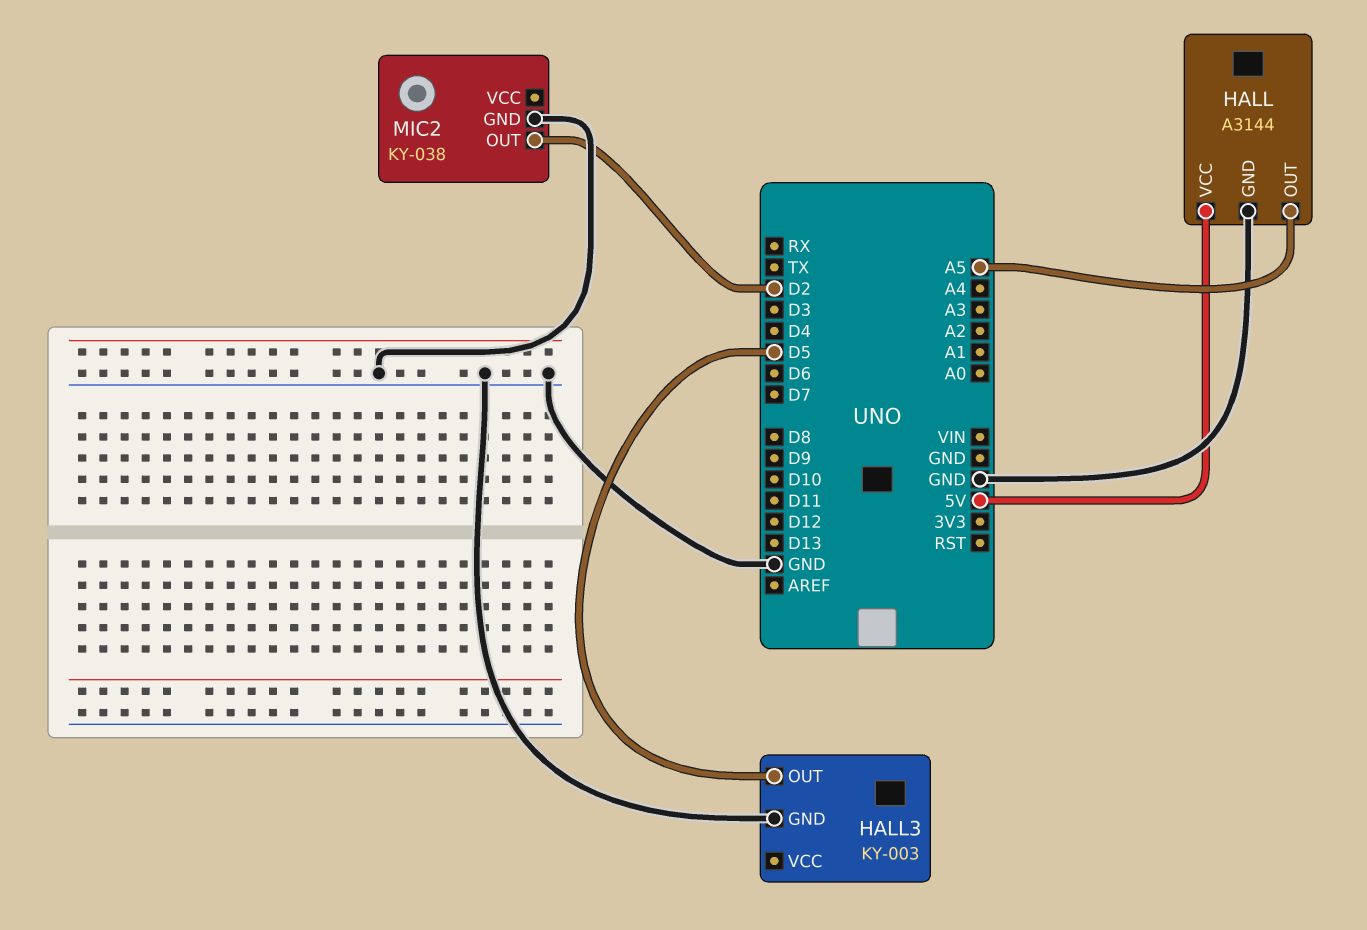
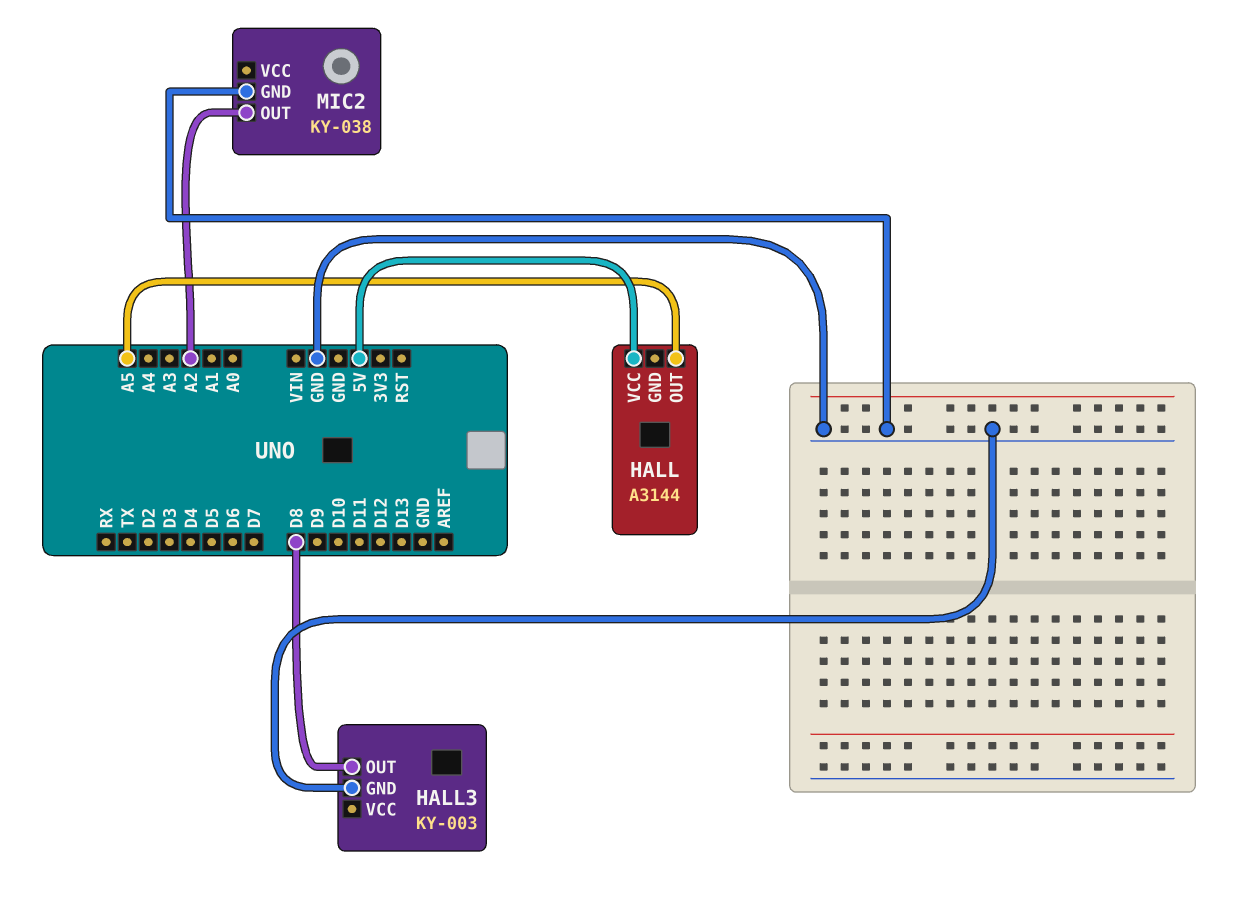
HALL pin GND: GND -> none
HALL3 pin OUT: D5 -> D8
MIC2 pin OUT: D2 -> A2

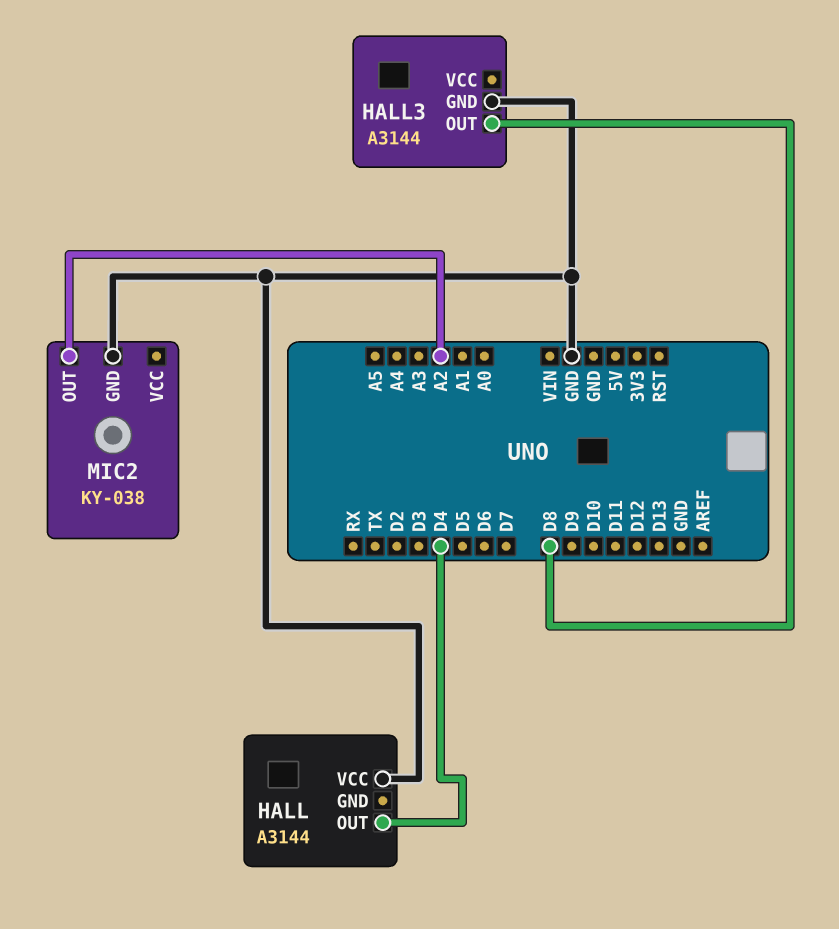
HALL pin OUT: A5 -> D4
HALL pin VCC: 5V -> GND
HALL3: KY-003 -> A3144

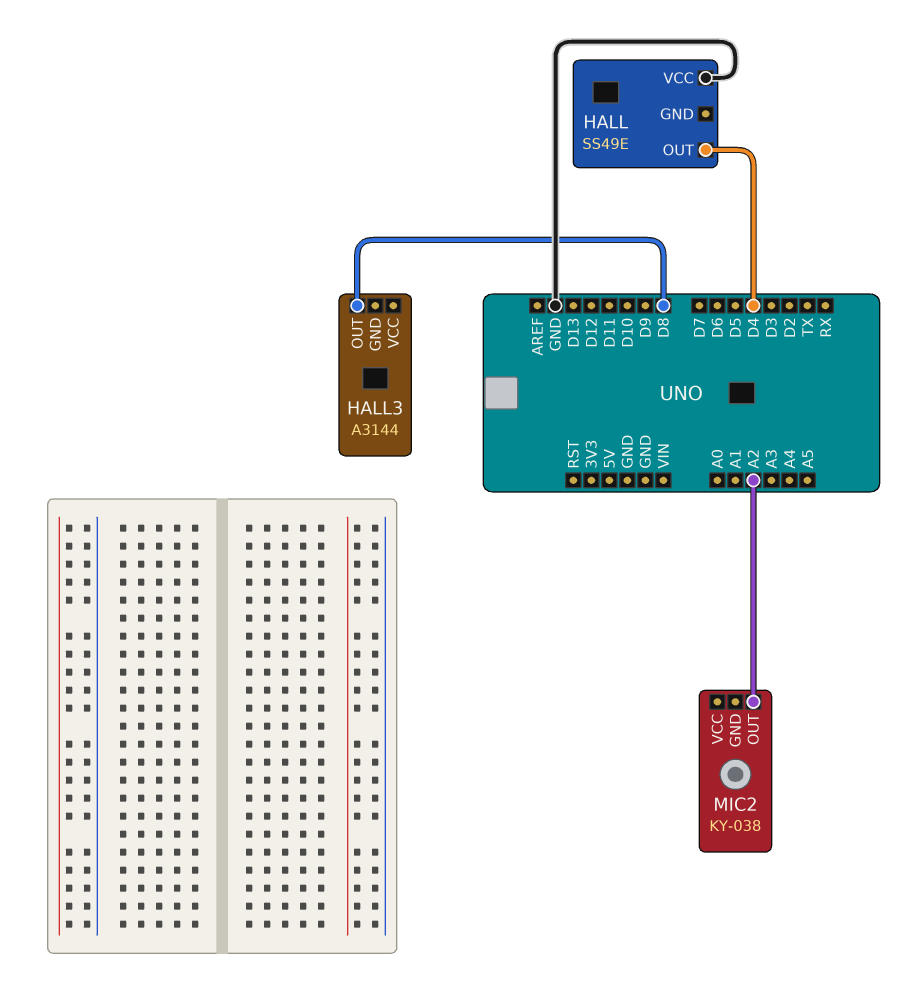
HALL: A3144 -> SS49E
HALL3 pin GND: GND -> none
MIC2 pin GND: GND -> none

